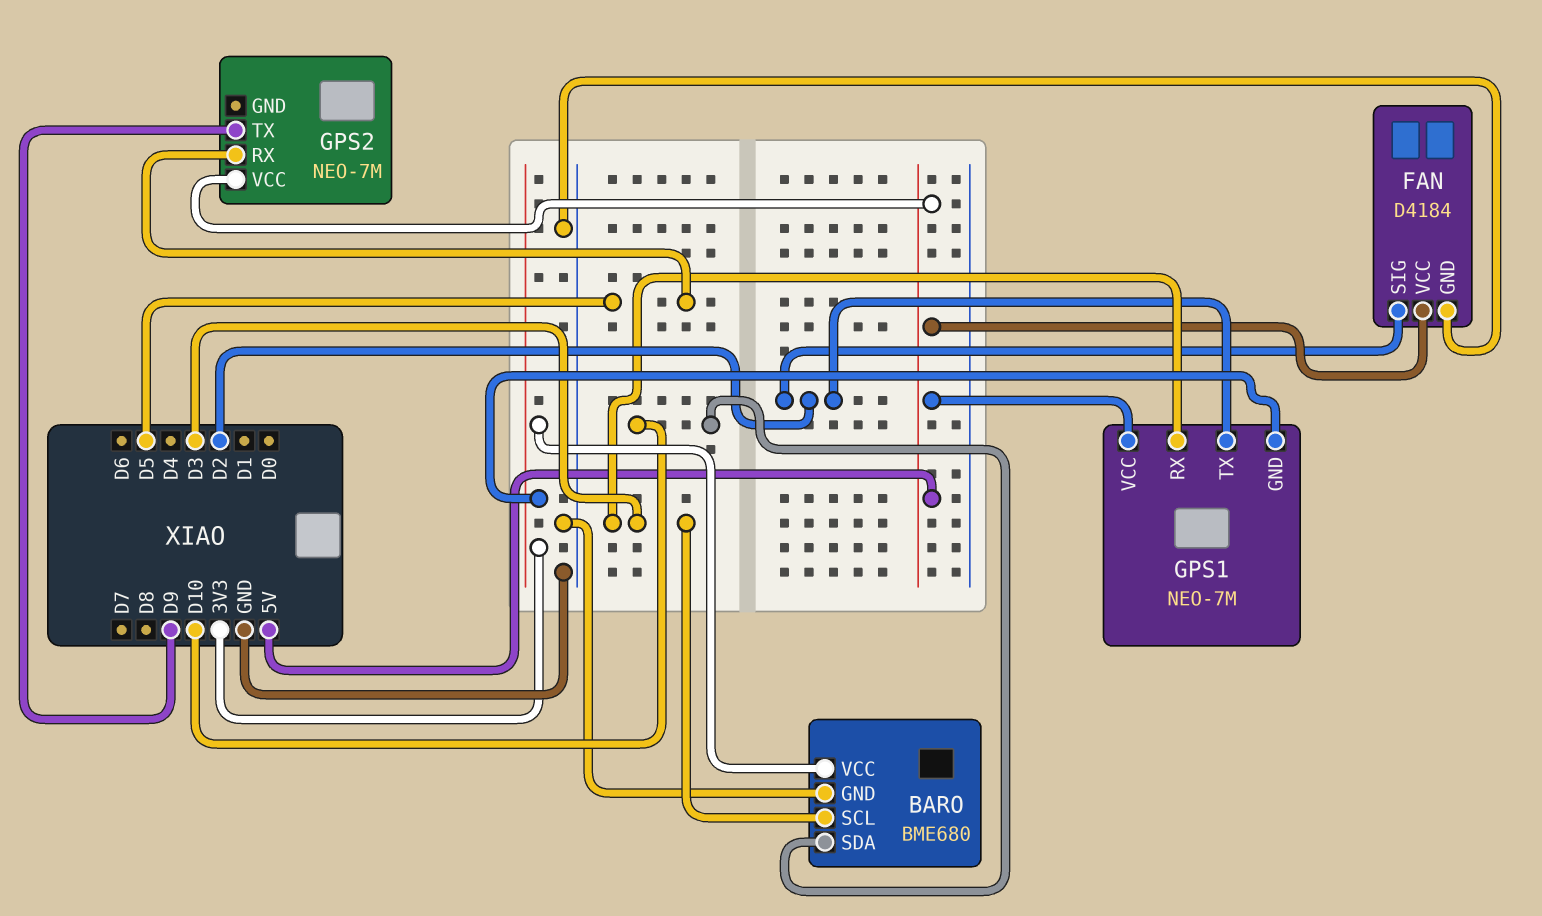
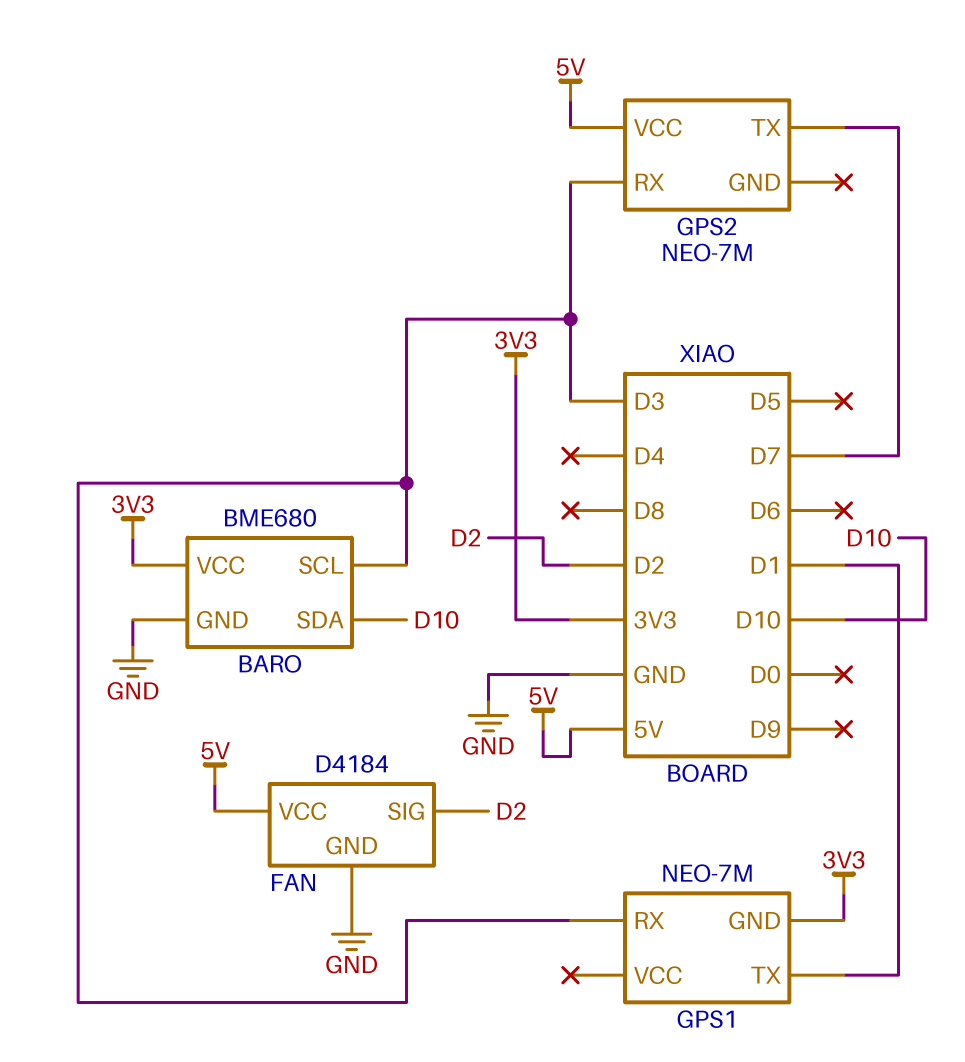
GPS1 pin TX: D2 -> D1
GPS1 pin VCC: 5V -> none
GPS2 pin RX: D5 -> D3
GPS2 pin TX: D9 -> D7

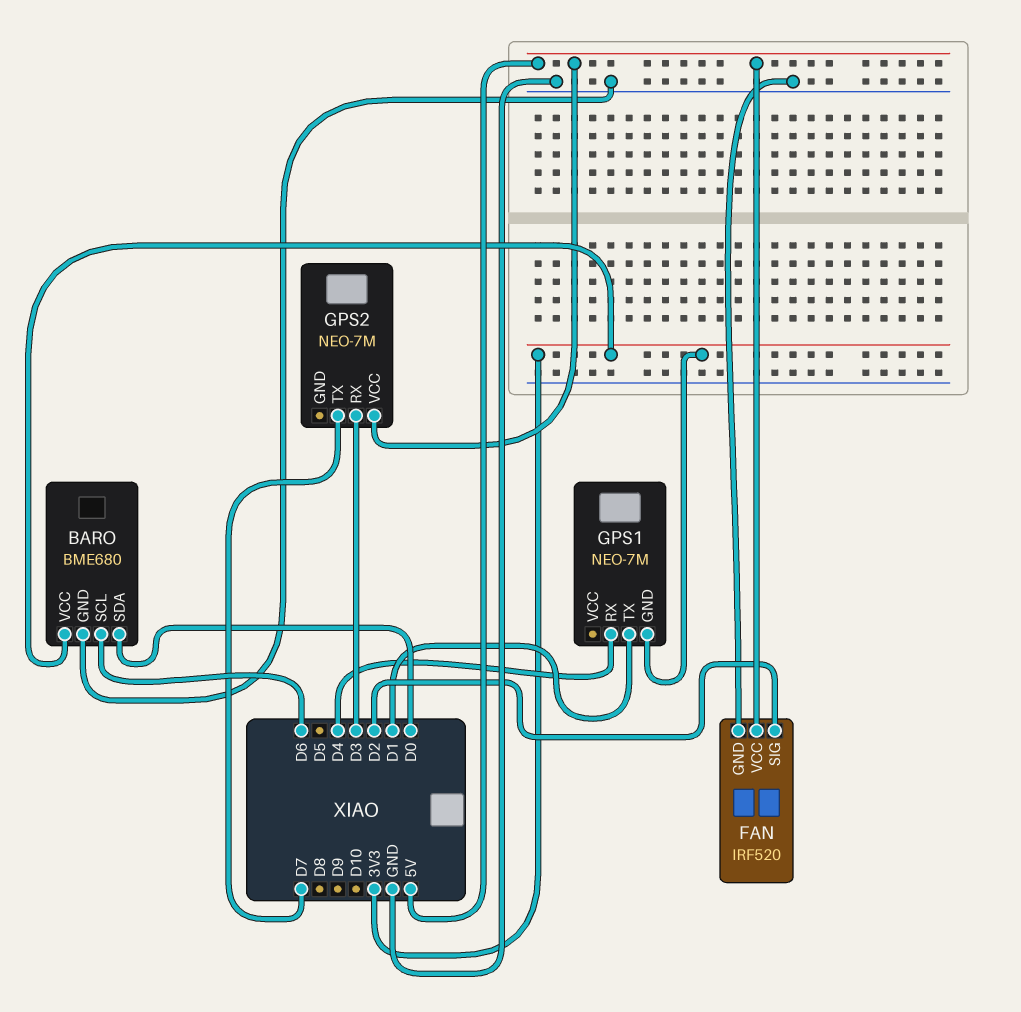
BARO pin SCL: D3 -> D6
BARO pin SDA: D10 -> D0
FAN: D4184 -> IRF520
GPS1 pin RX: D3 -> D4

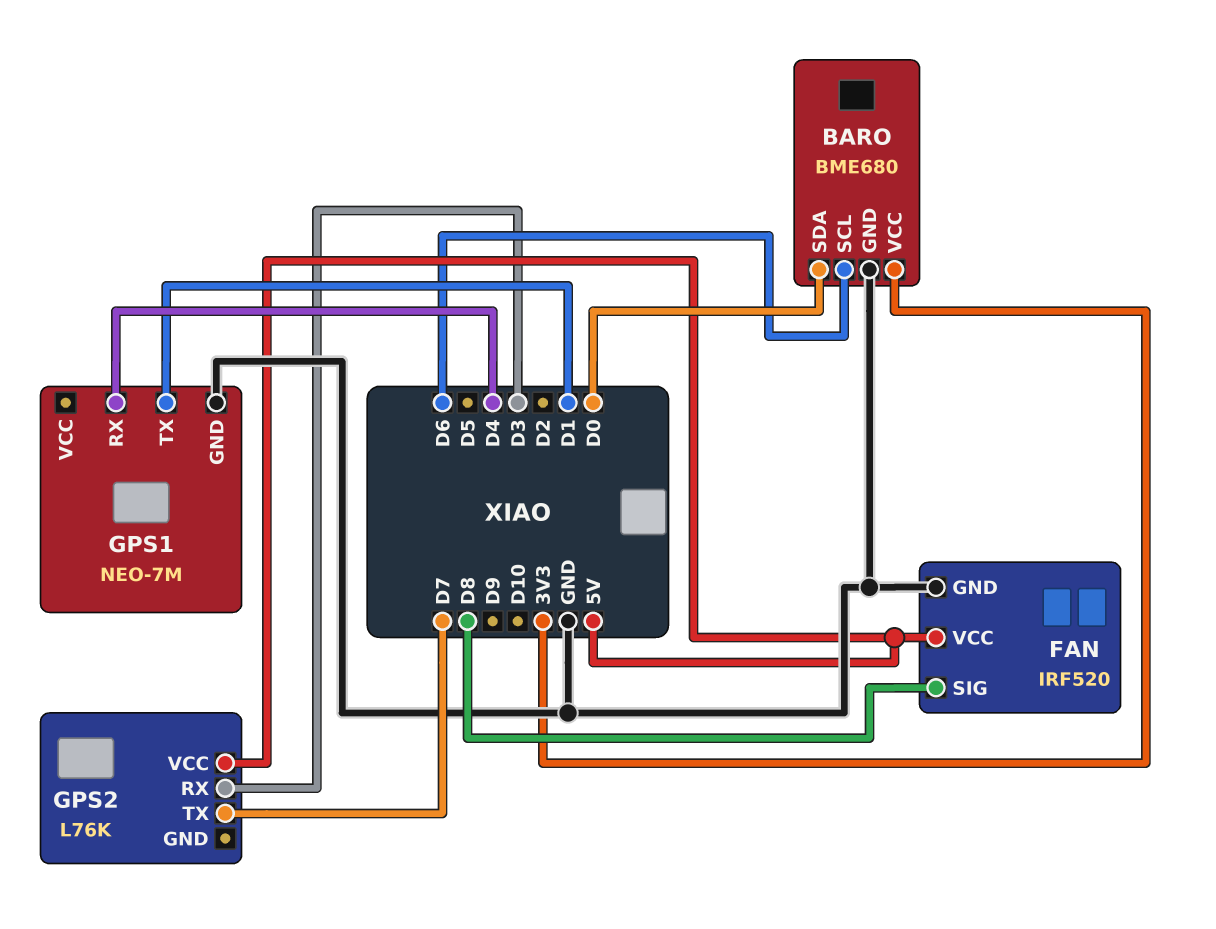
FAN pin SIG: D2 -> D8
GPS1 pin GND: 3V3 -> GND
GPS2: NEO-7M -> L76K

